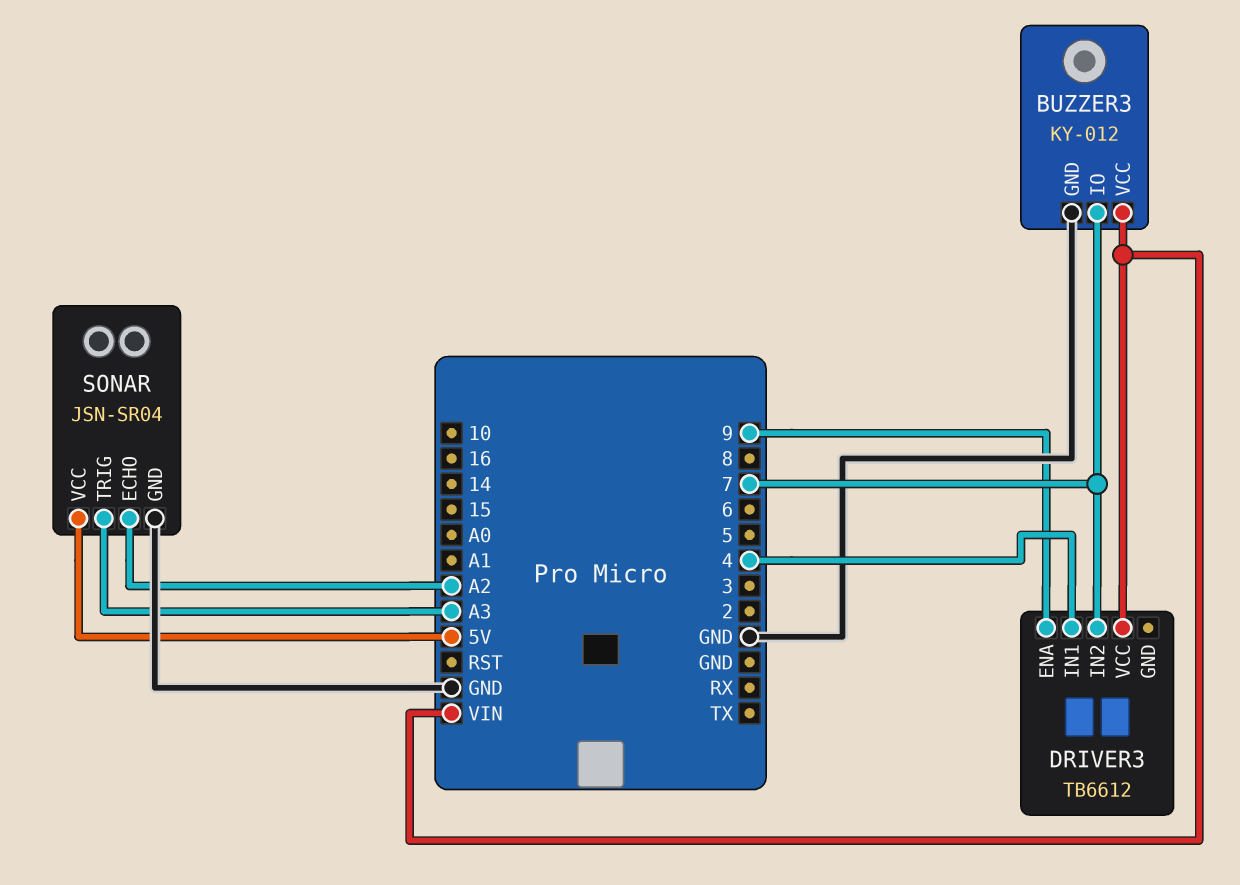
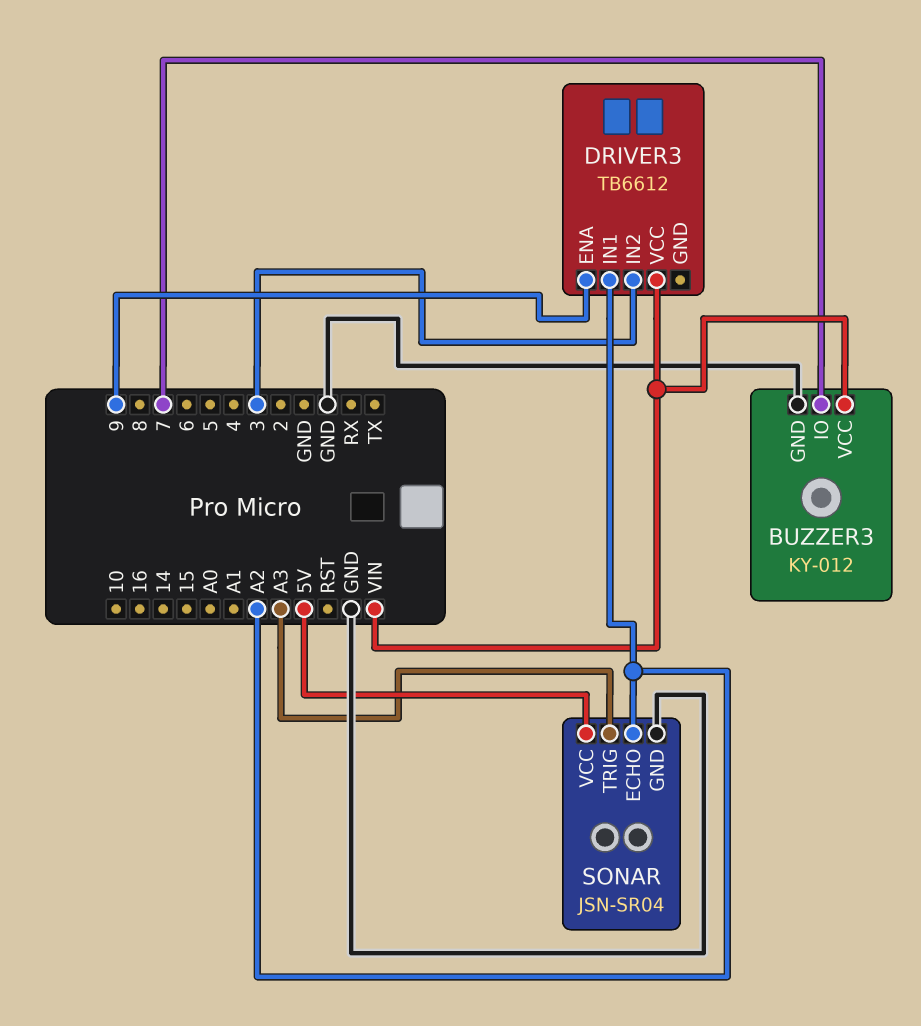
DRIVER3 pin IN1: 4 -> A2
DRIVER3 pin IN2: 7 -> 3

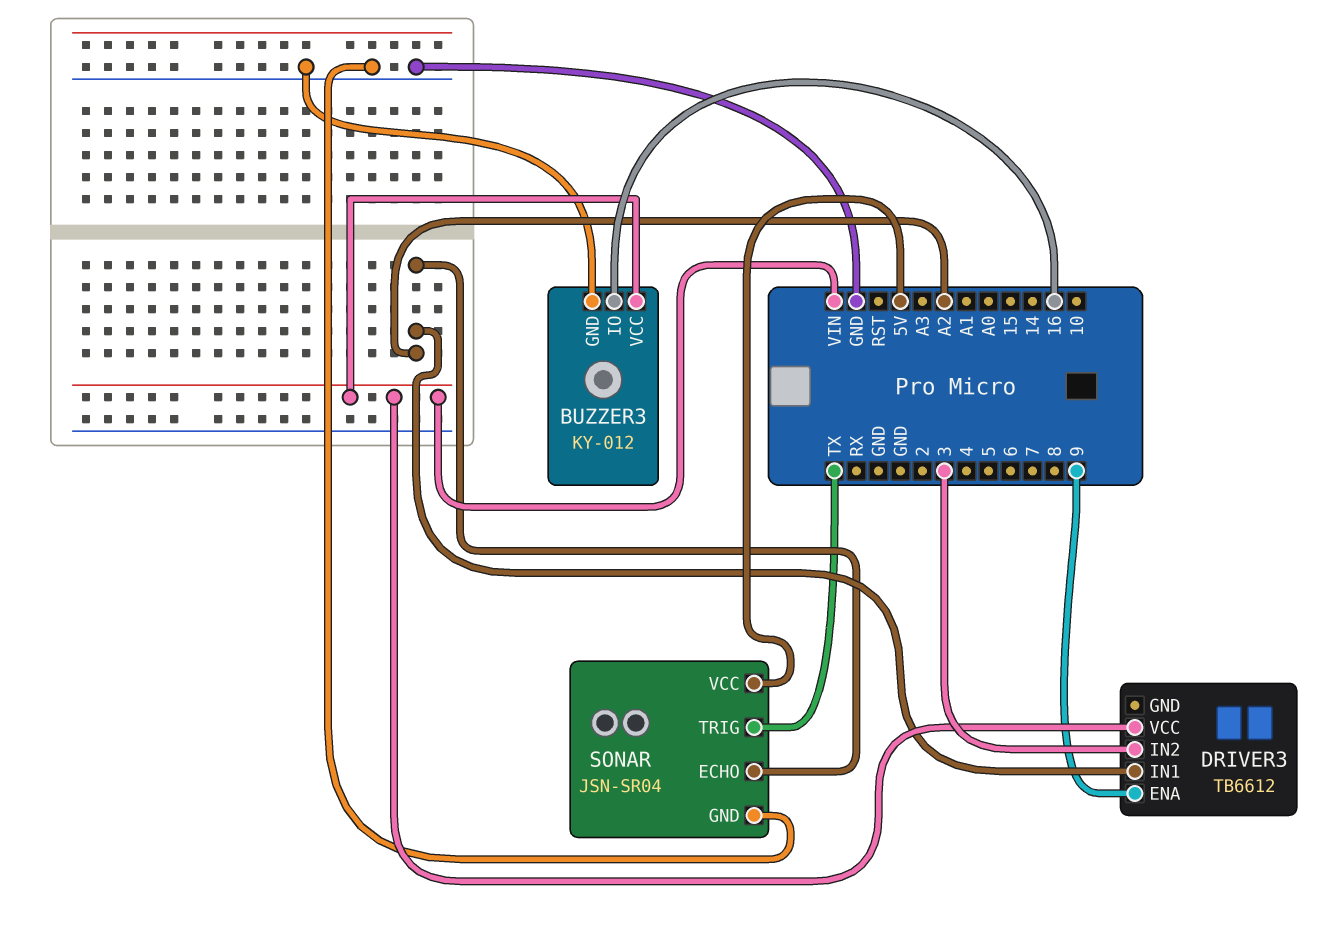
BUZZER3 pin IO: 7 -> 16
SONAR pin TRIG: A3 -> TX

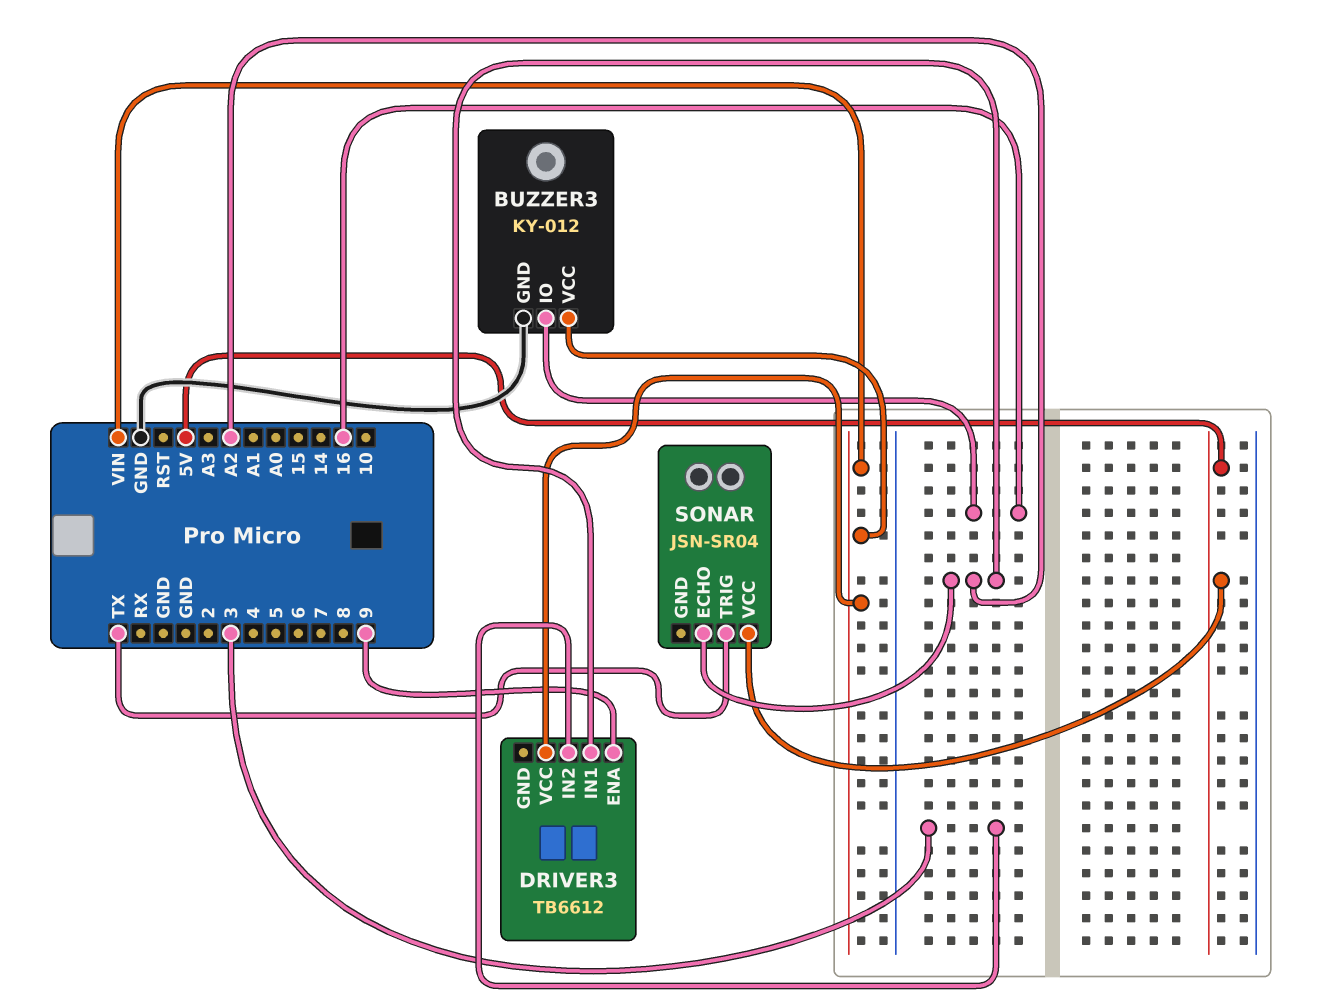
SONAR pin GND: GND -> none

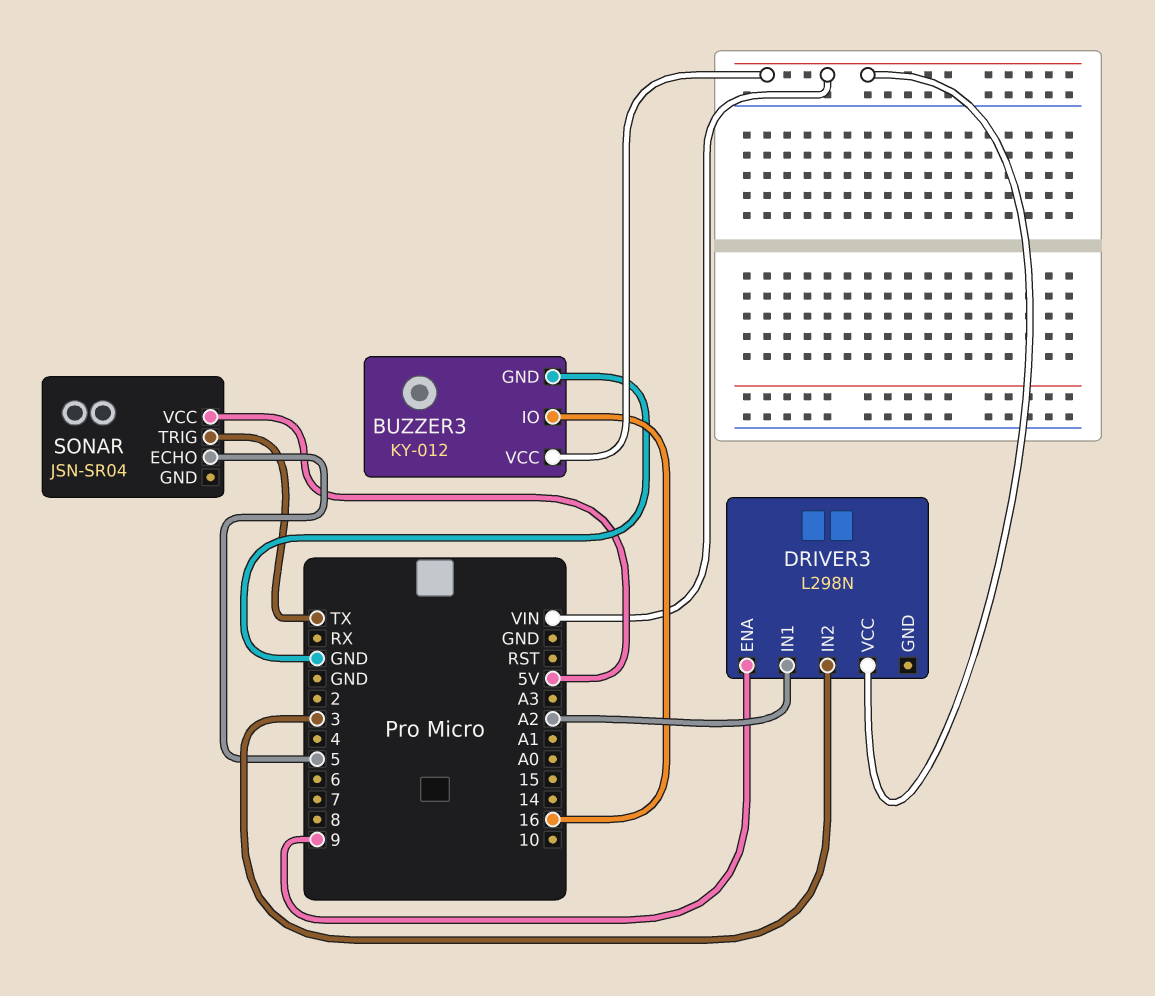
DRIVER3: TB6612 -> L298N
SONAR pin ECHO: A2 -> 5

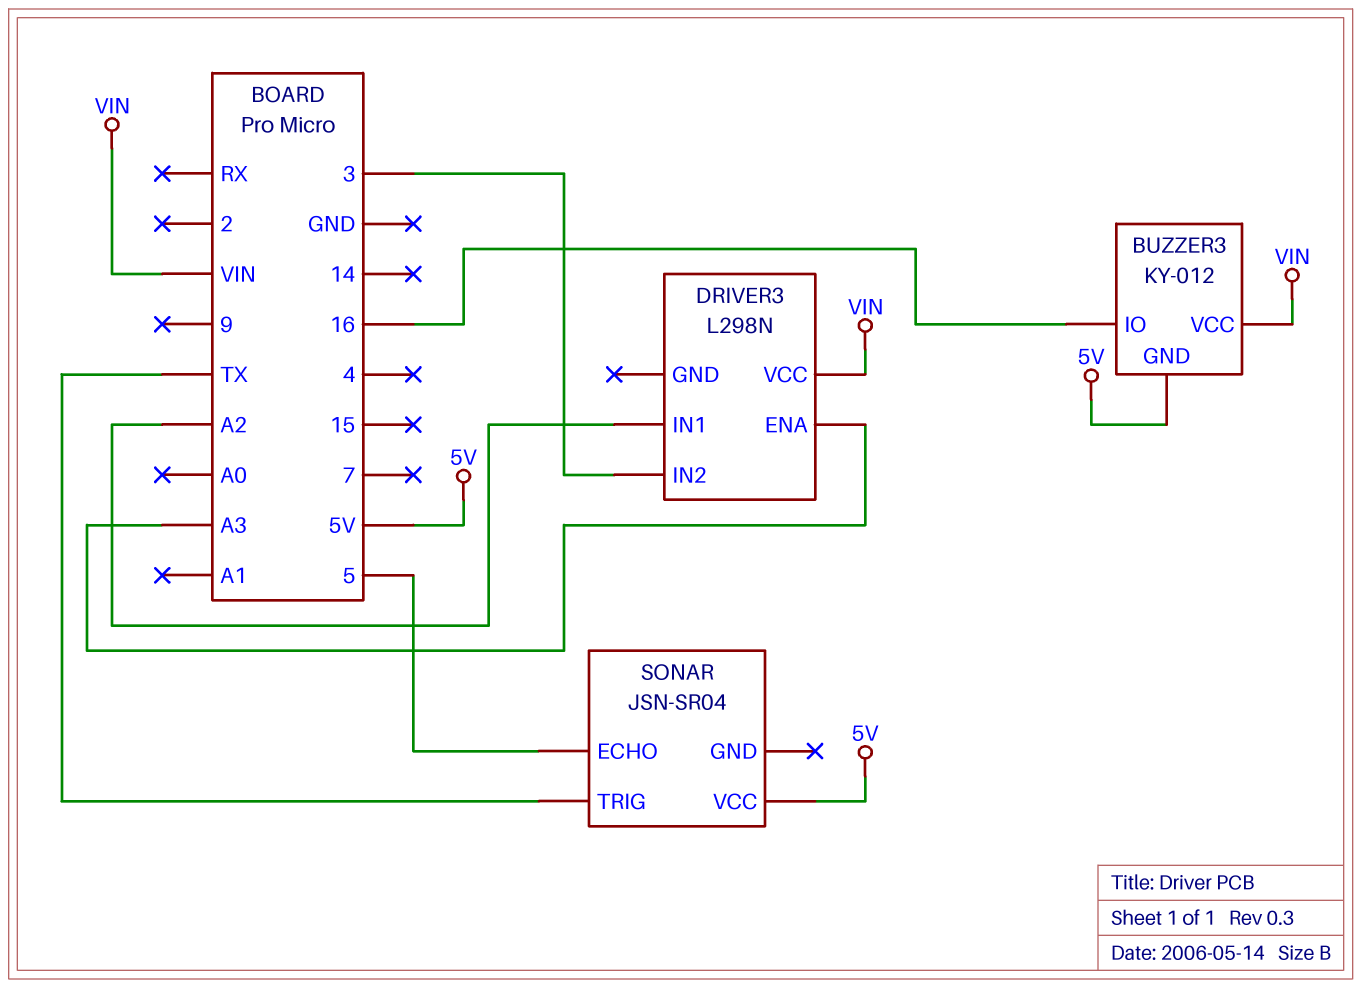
BUZZER3 pin GND: GND -> 5V
DRIVER3 pin ENA: 9 -> A3

